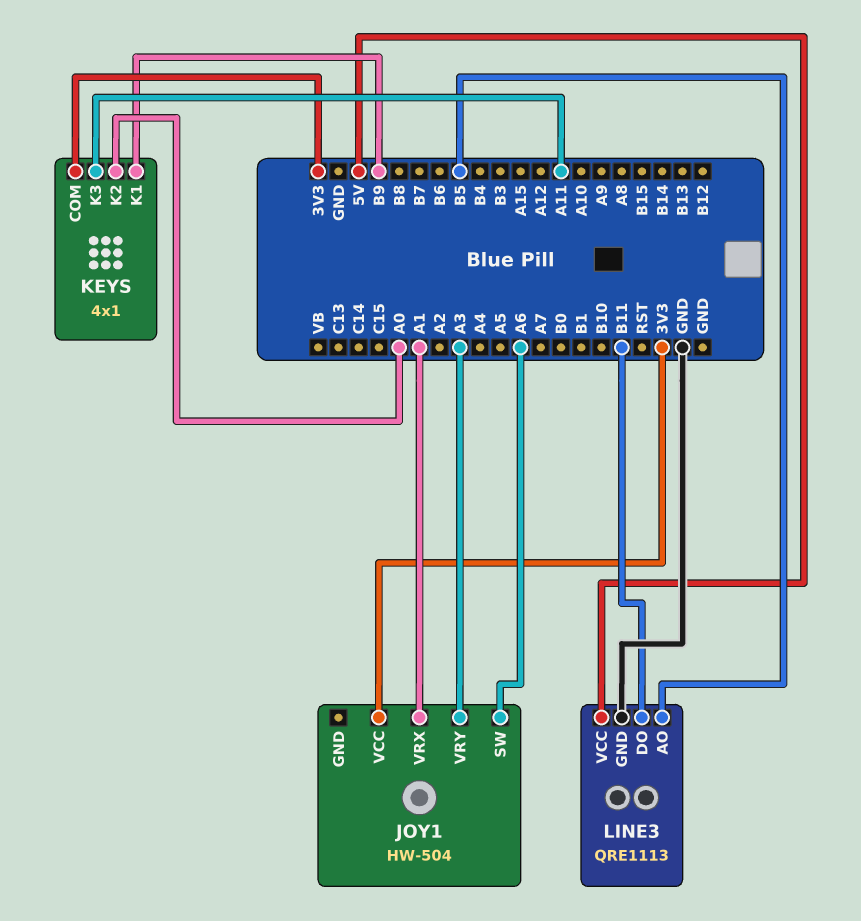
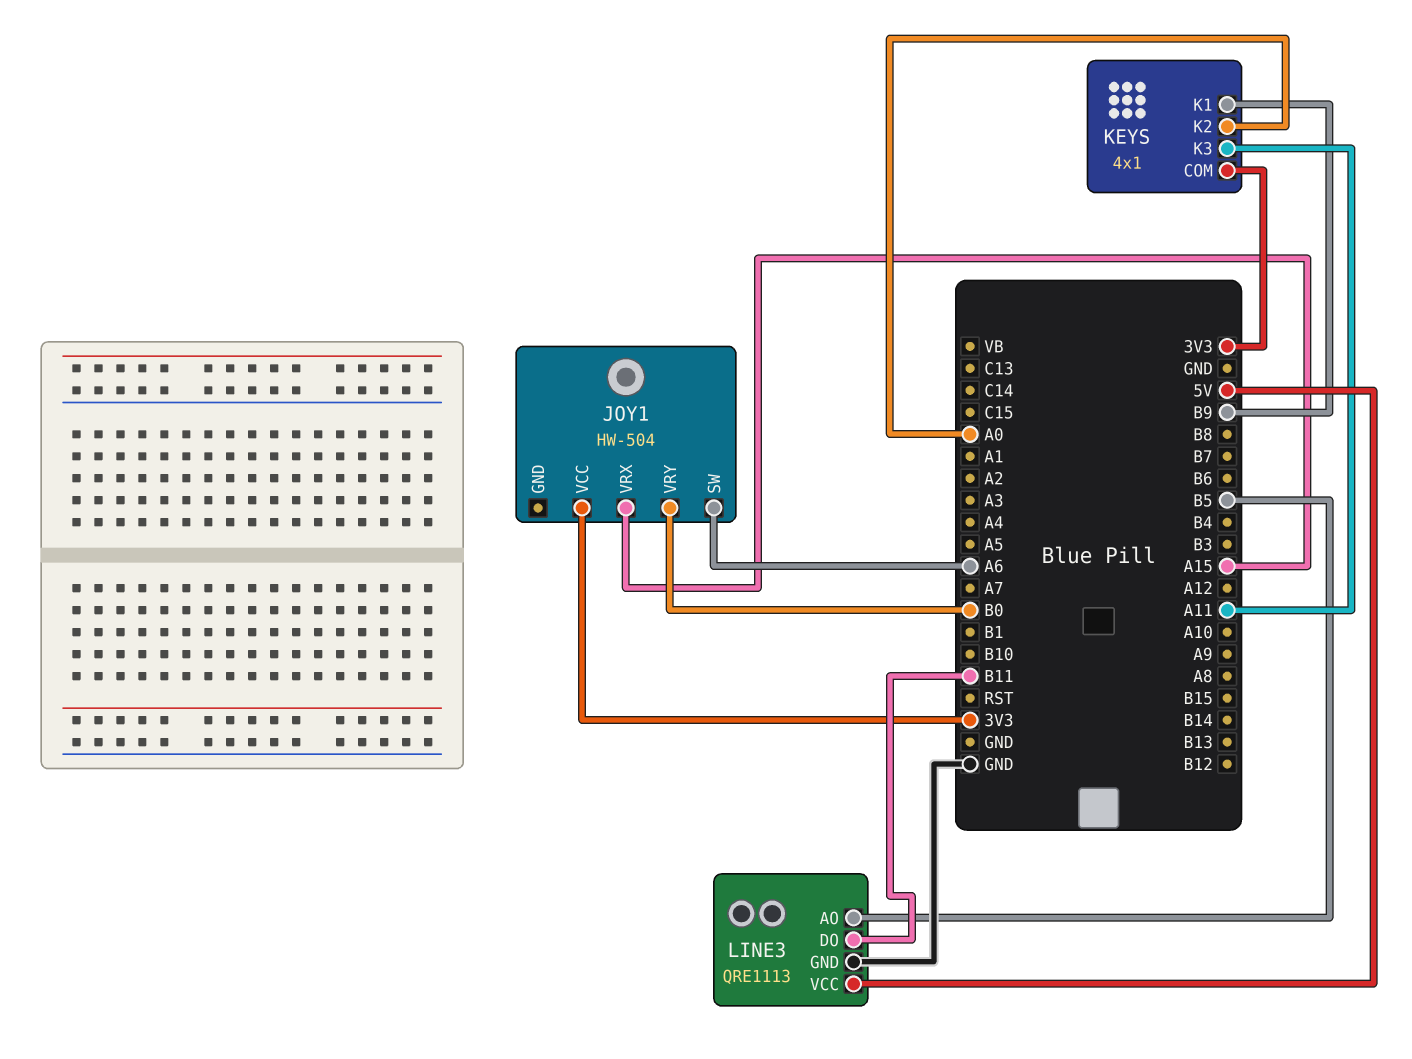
JOY1 pin VRX: A1 -> A15
JOY1 pin VRY: A3 -> B0

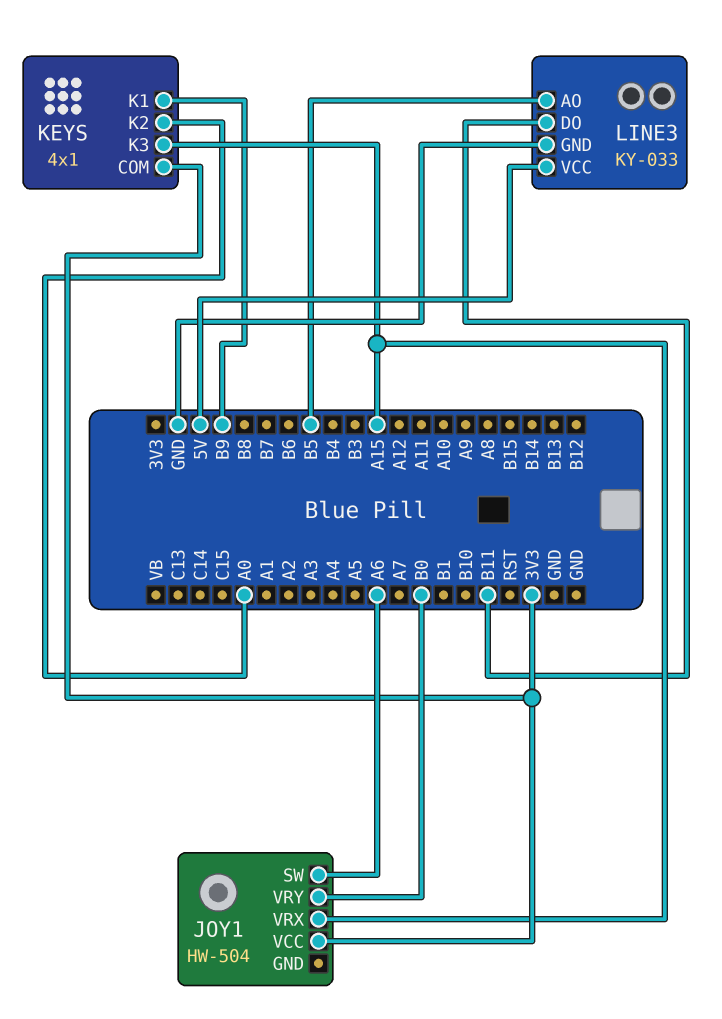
KEYS pin K3: A11 -> A15
LINE3: QRE1113 -> KY-033

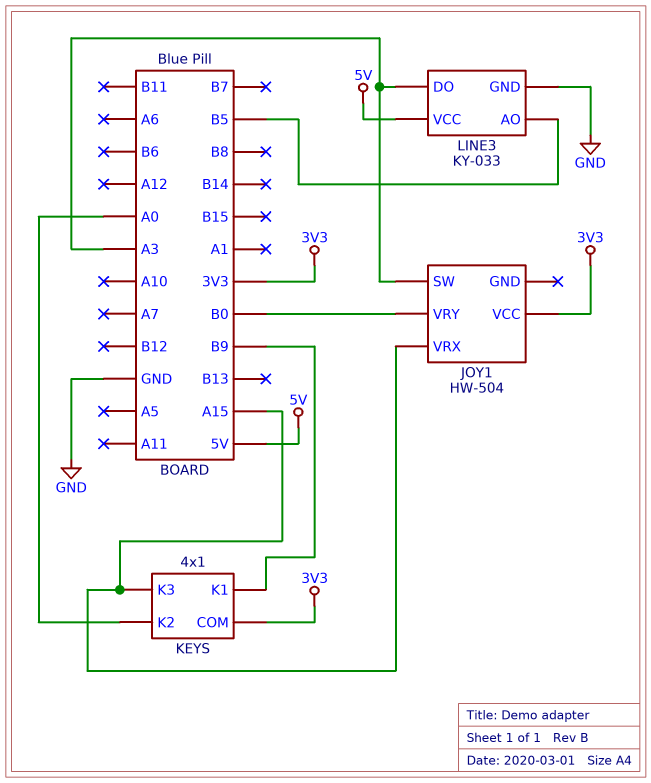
JOY1 pin SW: A6 -> A3
LINE3 pin DO: B11 -> A3

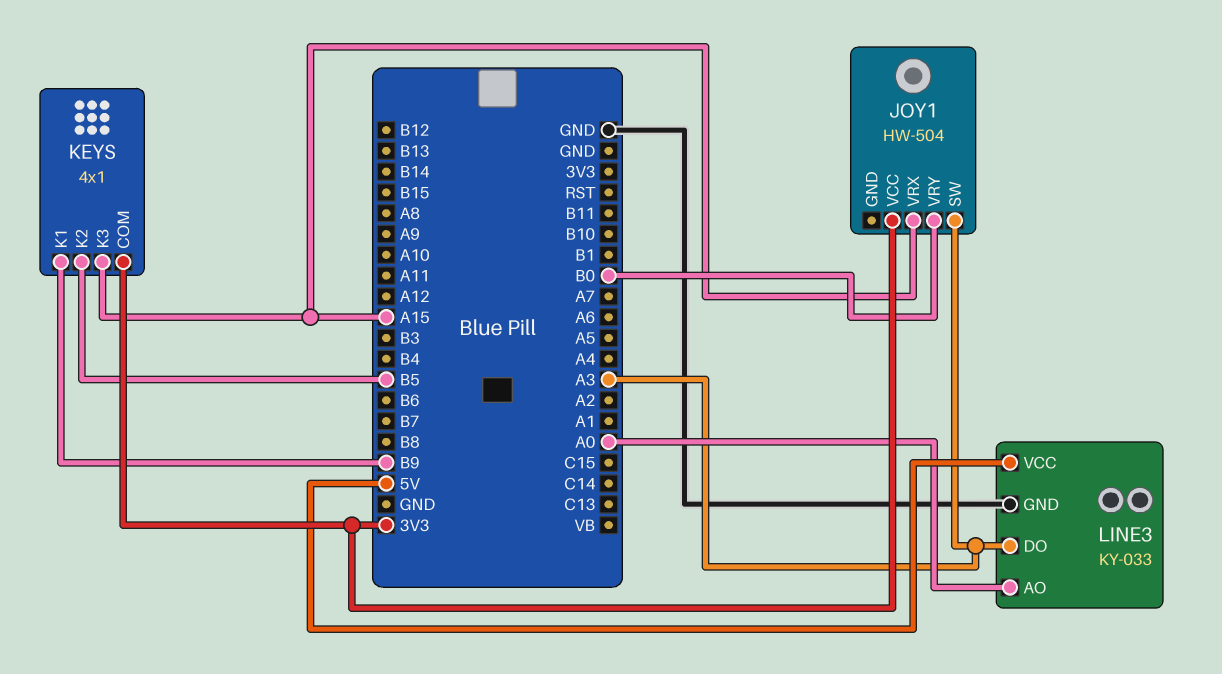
KEYS pin K2: A0 -> B5
LINE3 pin AO: B5 -> A0

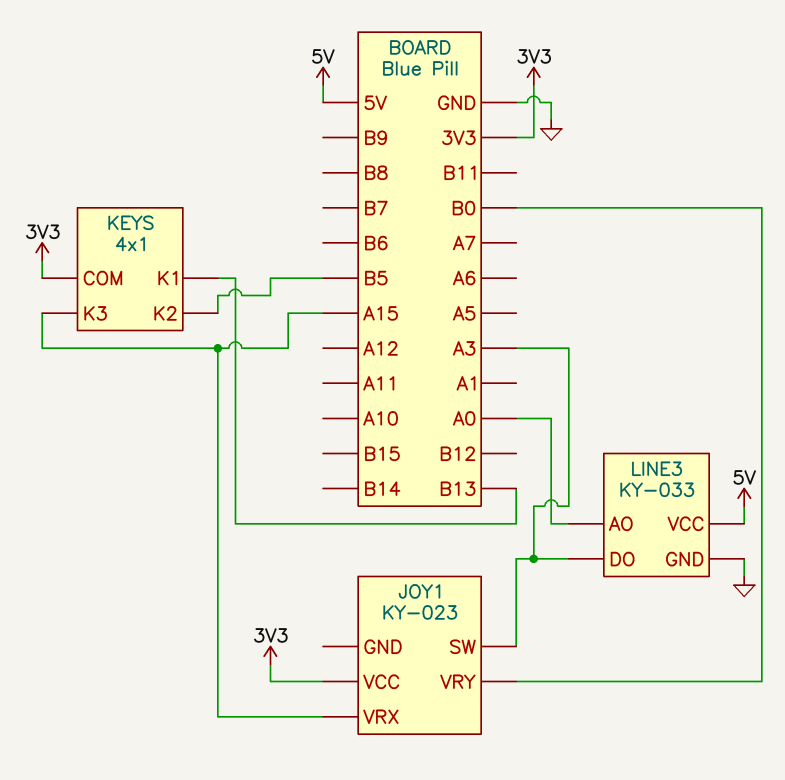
JOY1: HW-504 -> KY-023
KEYS pin K1: B9 -> B13

